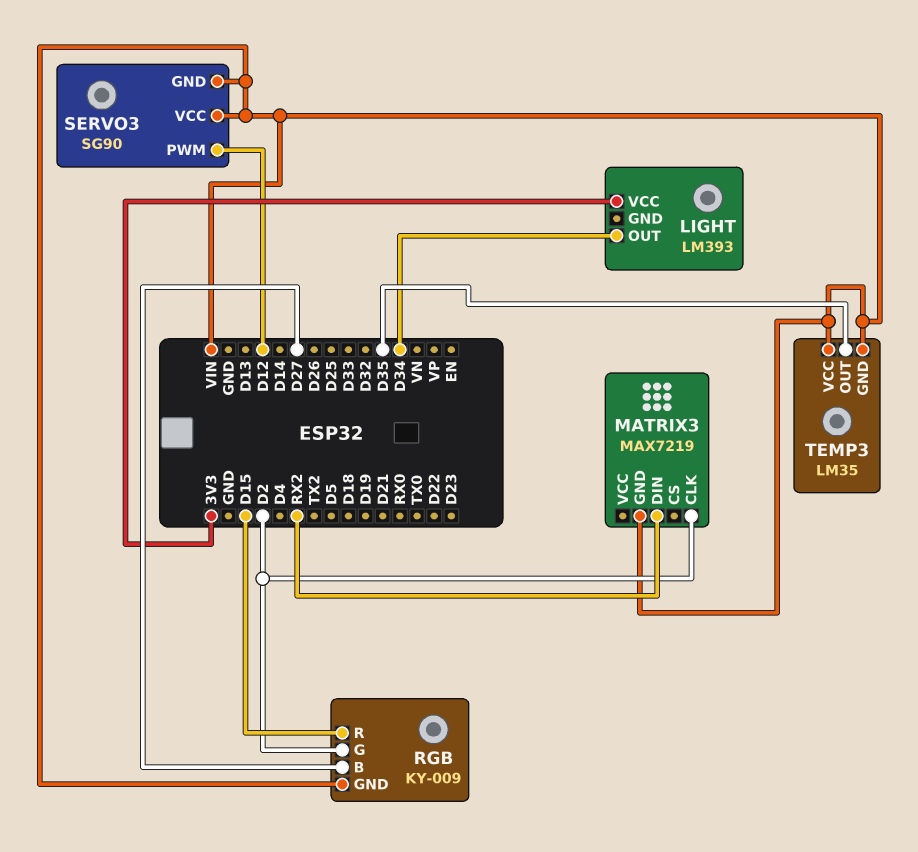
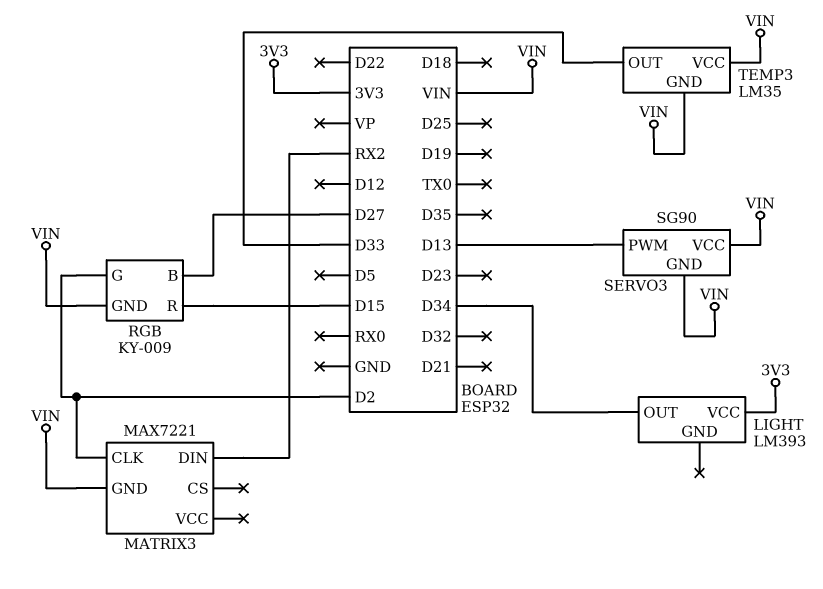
MATRIX3: MAX7219 -> MAX7221
SERVO3 pin PWM: D12 -> D13
TEMP3 pin OUT: D35 -> D33

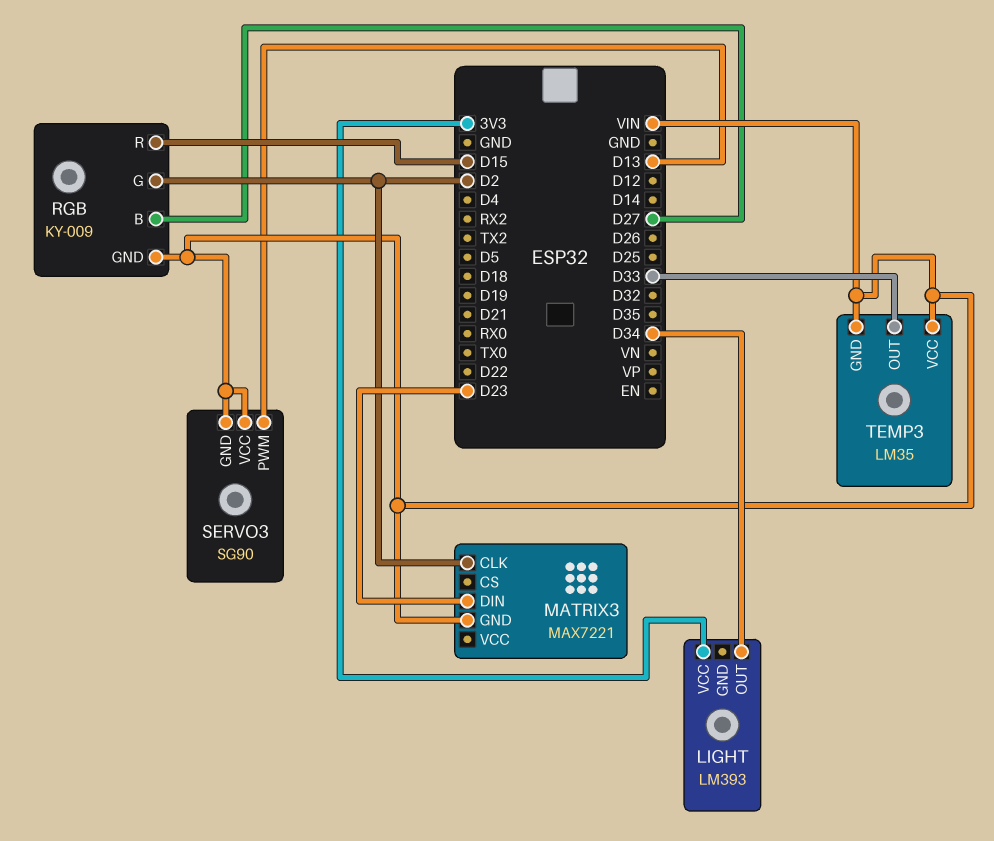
MATRIX3 pin DIN: RX2 -> D23

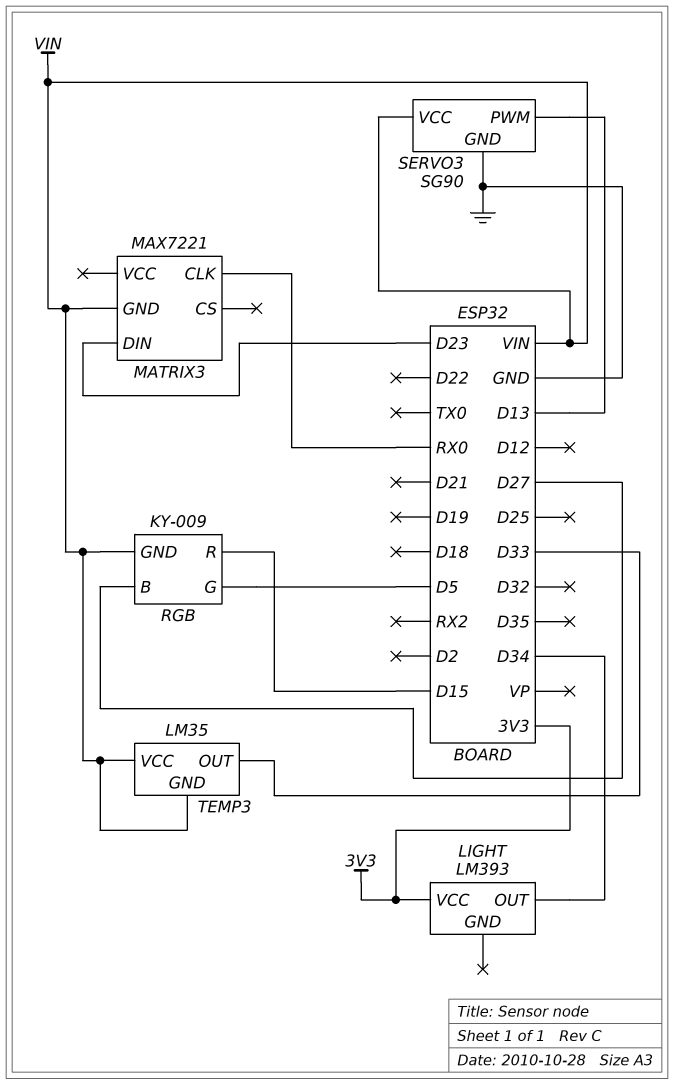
MATRIX3 pin CLK: D2 -> RX0
RGB pin G: D2 -> D5
SERVO3 pin GND: VIN -> GND

